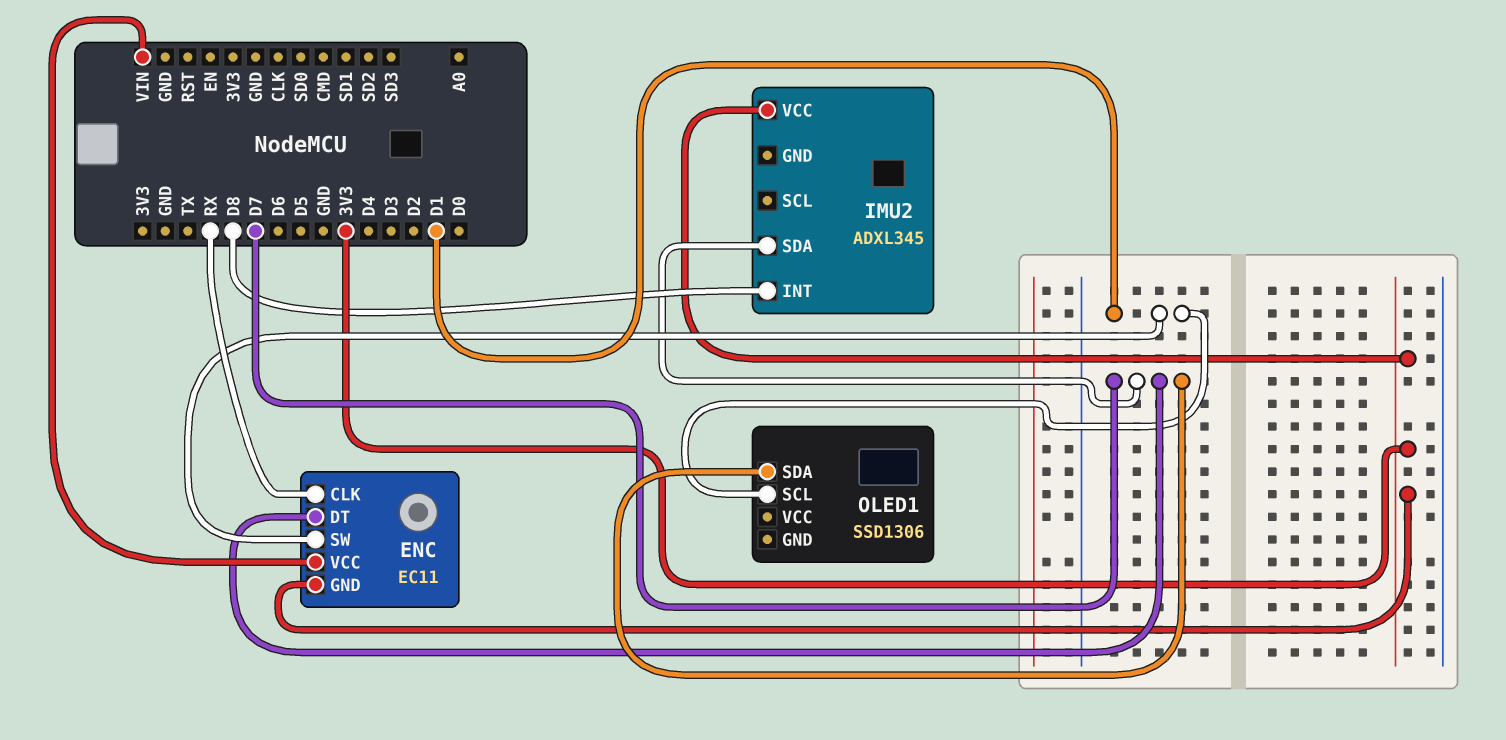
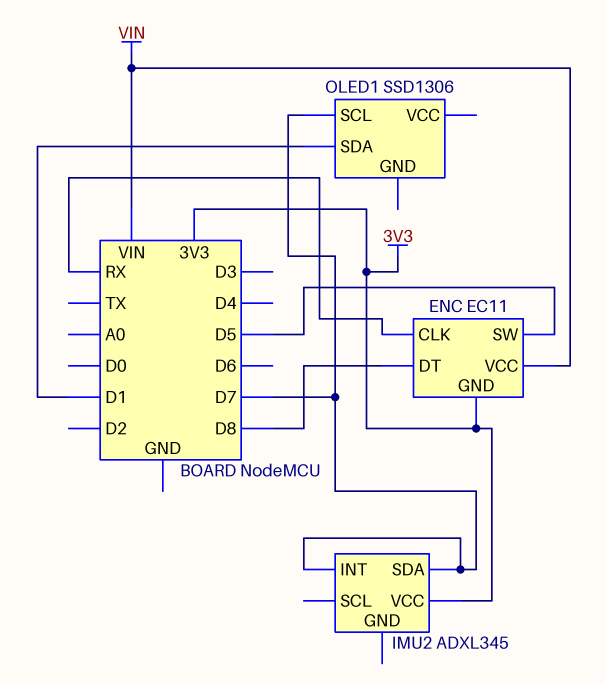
ENC pin DT: D7 -> D8
ENC pin SW: D1 -> D5
IMU2 pin INT: D8 -> D7
OLED1 pin SCL: D1 -> D7
OLED1 pin SDA: D7 -> D1

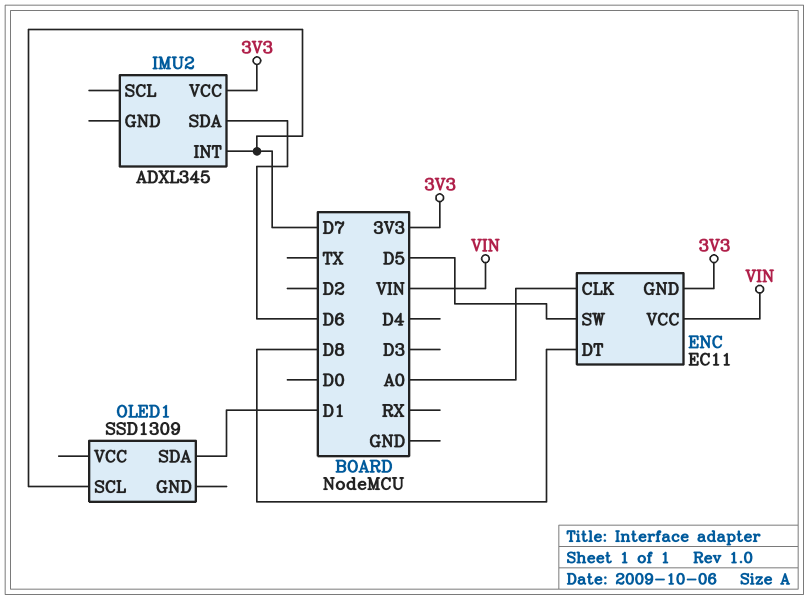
ENC pin CLK: RX -> A0
IMU2 pin SDA: D7 -> D6
OLED1: SSD1306 -> SSD1309

